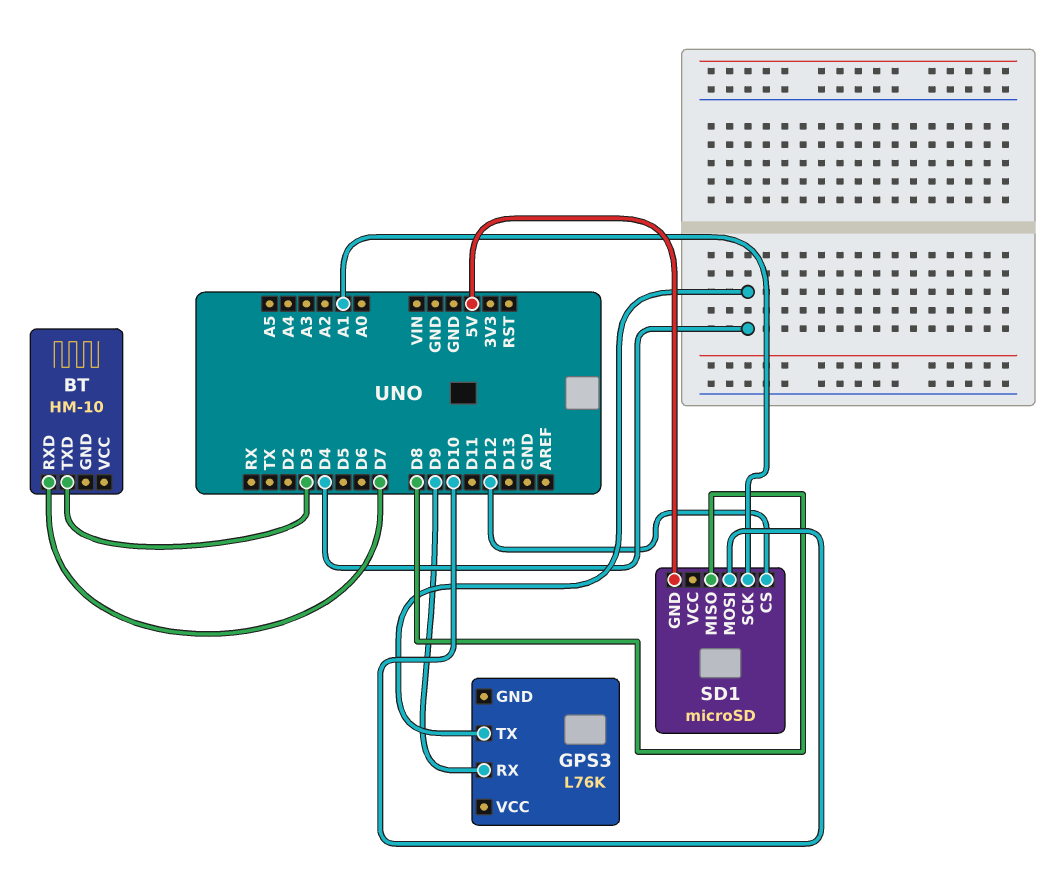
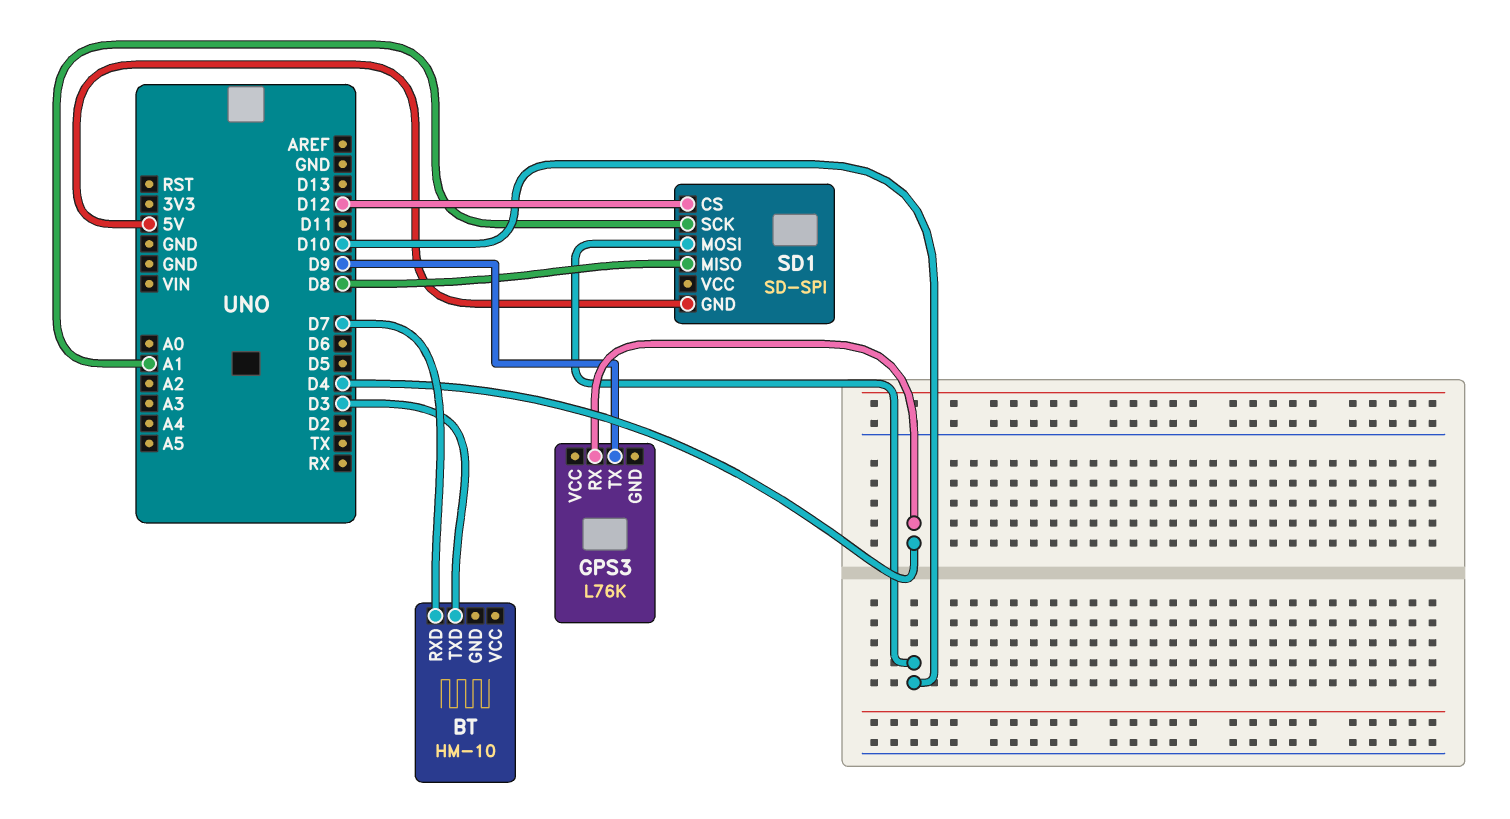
GPS3 pin RX: D9 -> D4
GPS3 pin TX: D4 -> D9
SD1: microSD -> SD-SPI

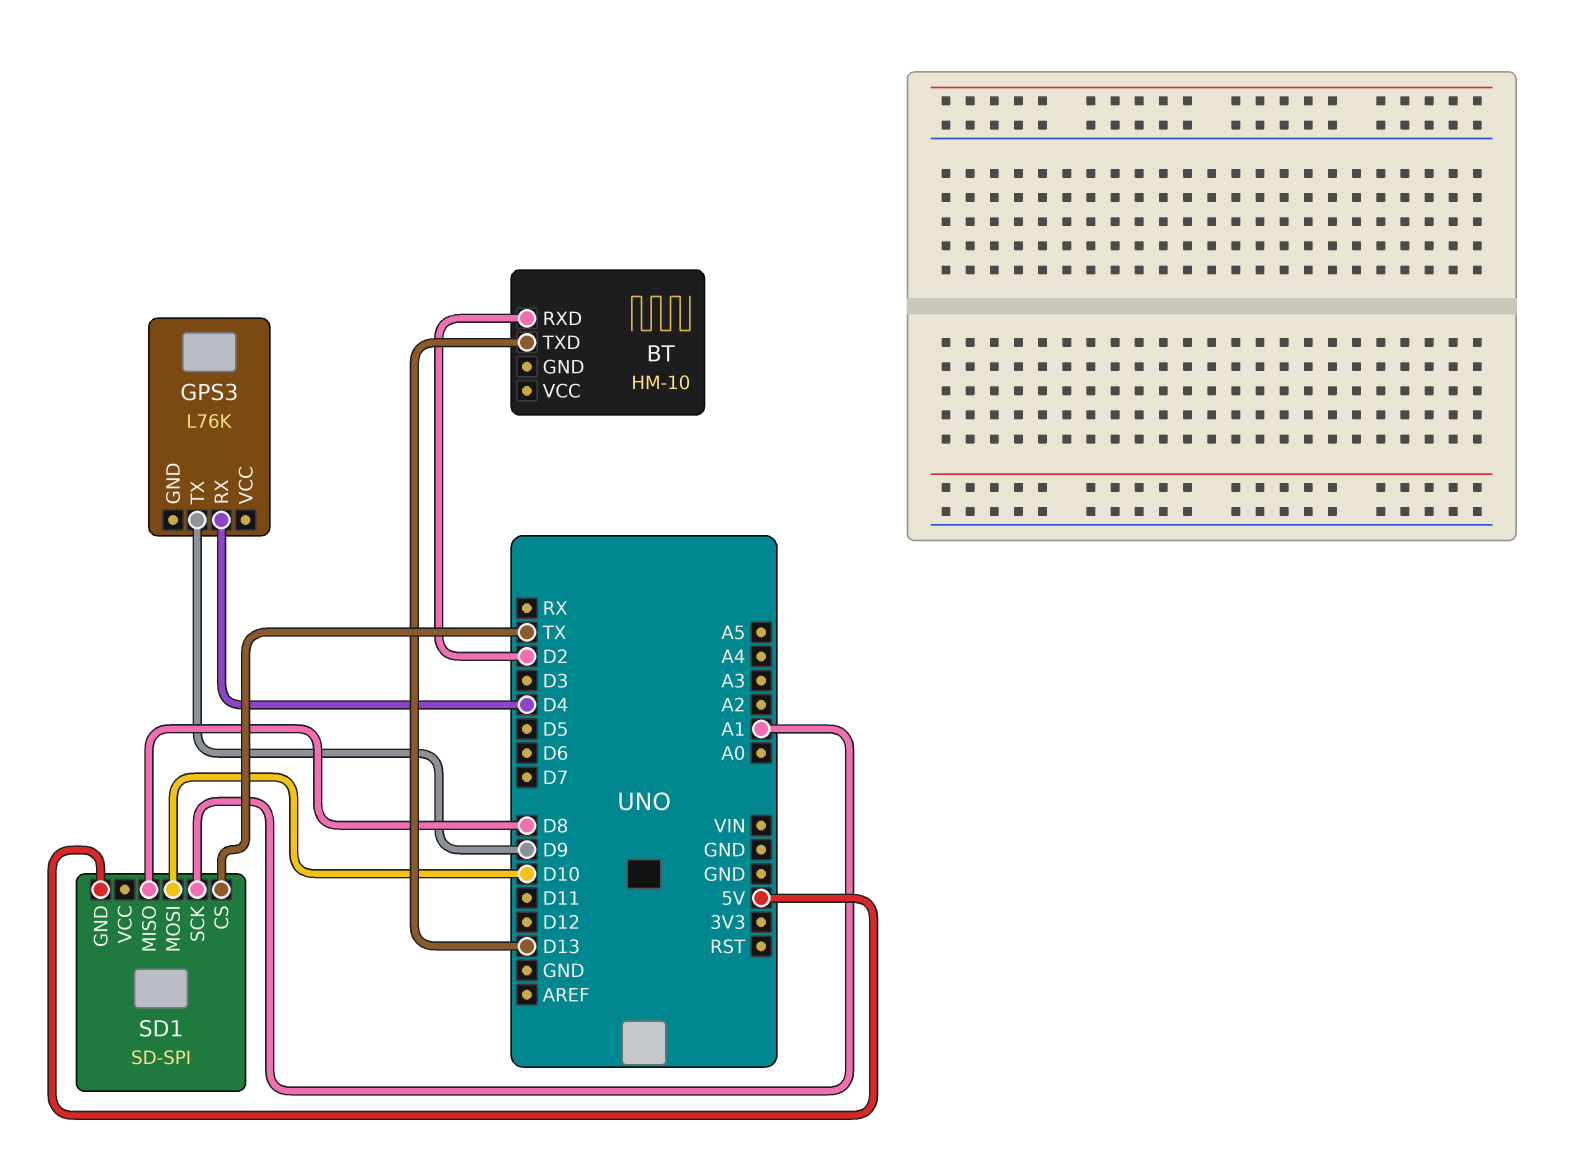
BT pin RXD: D7 -> D2
BT pin TXD: D3 -> D13
SD1 pin CS: D12 -> TX

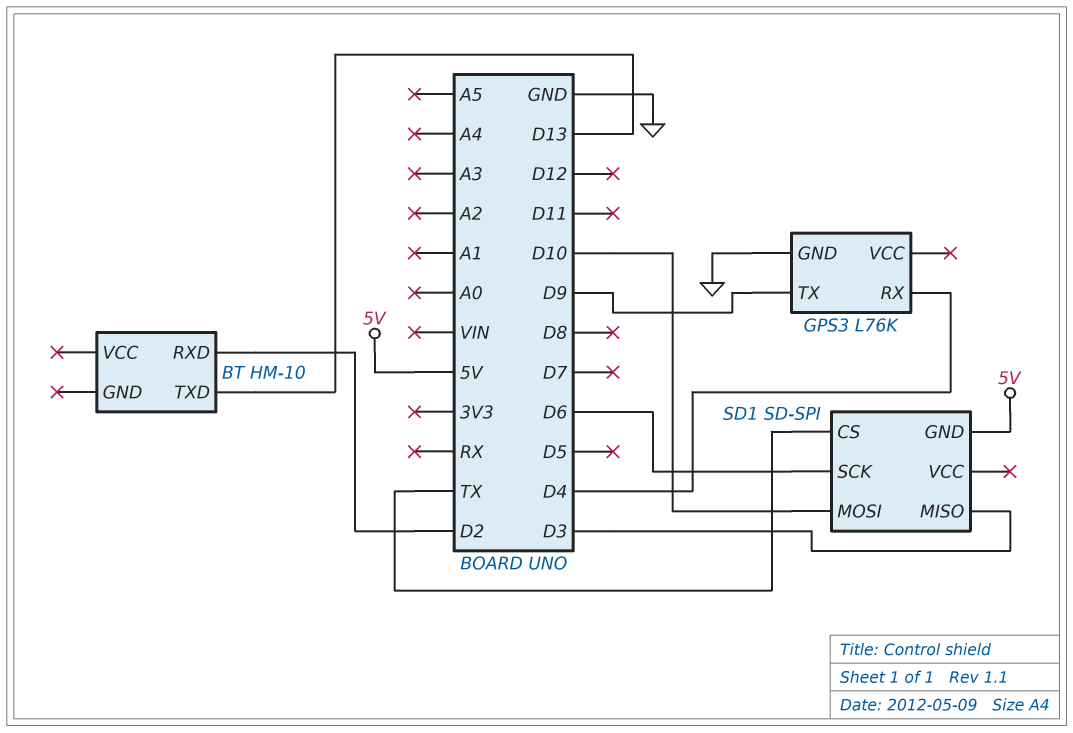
GPS3 pin GND: none -> GND
SD1 pin MISO: D8 -> D3
SD1 pin SCK: A1 -> D6

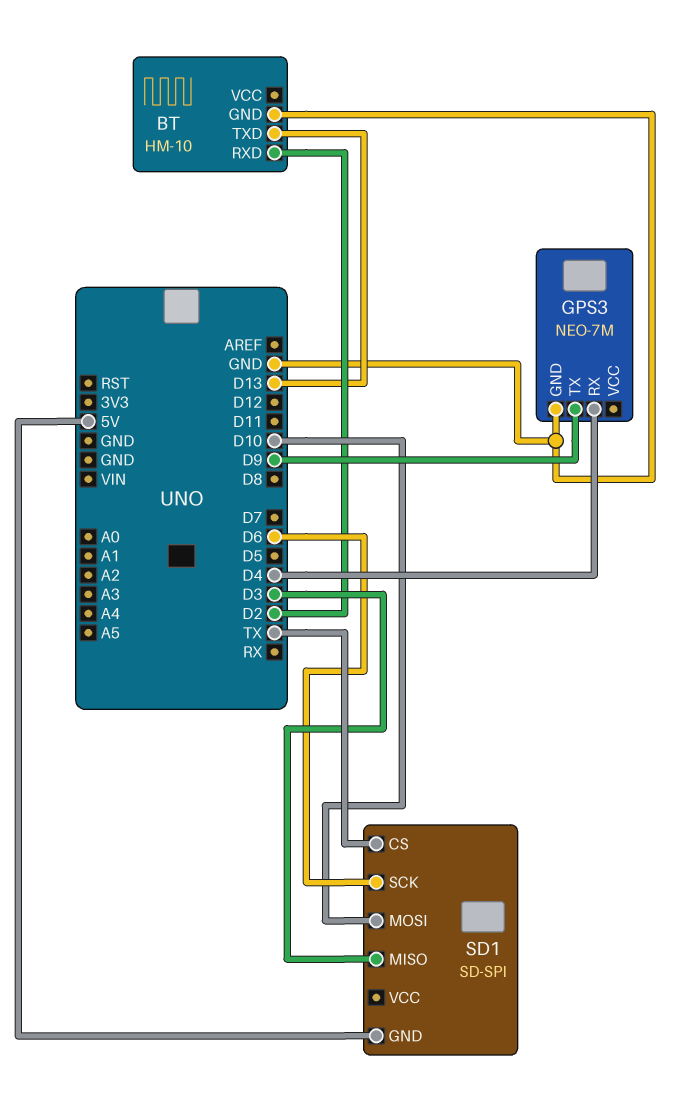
BT pin GND: none -> GND
GPS3: L76K -> NEO-7M

